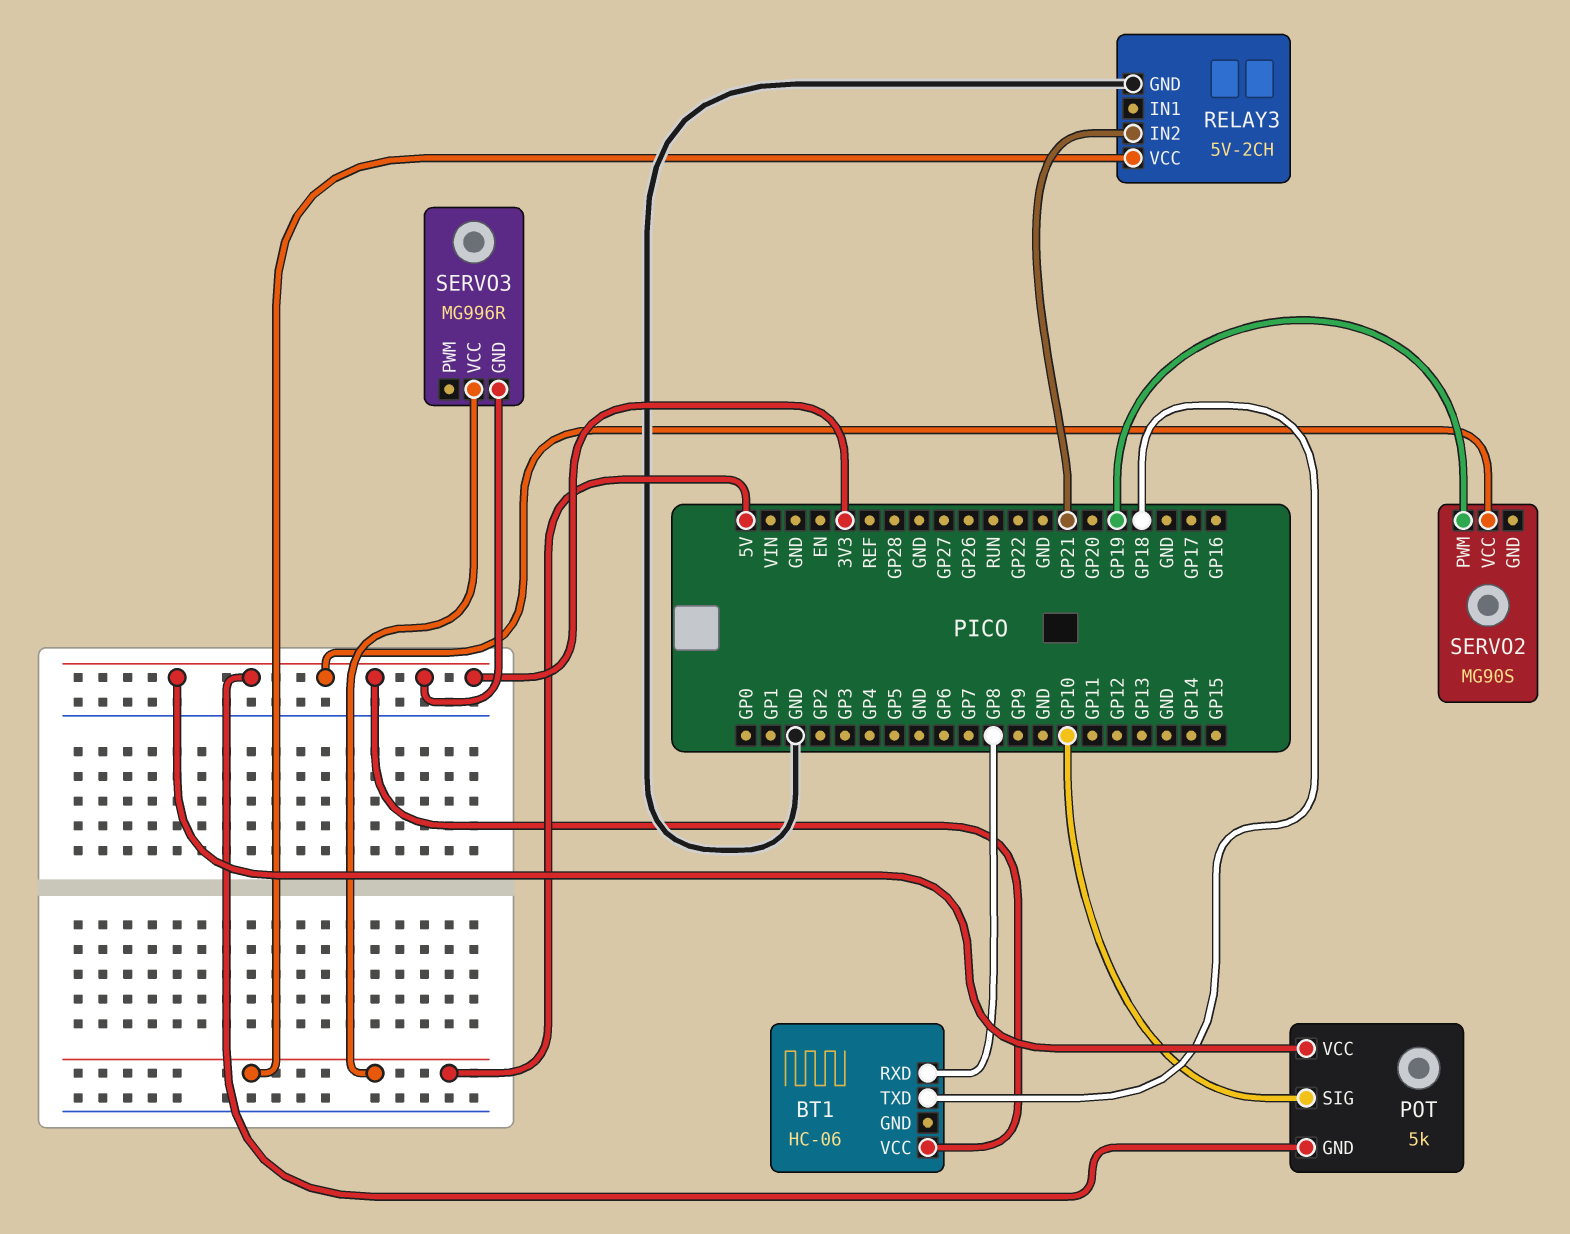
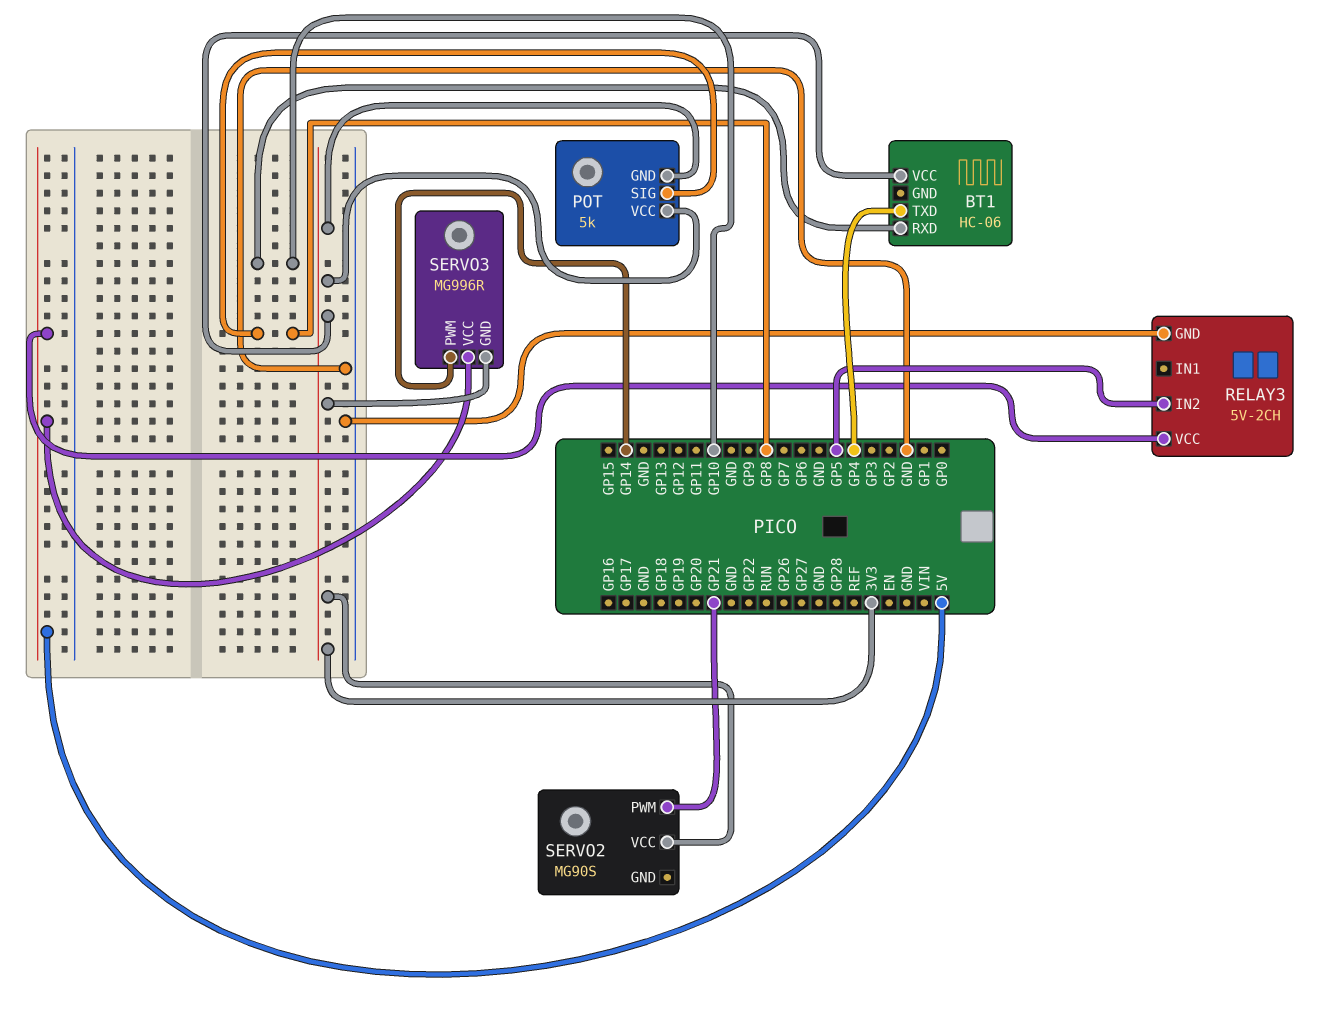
BT1 pin RXD: GP8 -> GP10
BT1 pin TXD: GP18 -> GP4
POT pin SIG: GP10 -> GP8
RELAY3 pin IN2: GP21 -> GP5
SERVO2 pin PWM: GP19 -> GP21
SERVO3 pin PWM: none -> GP14

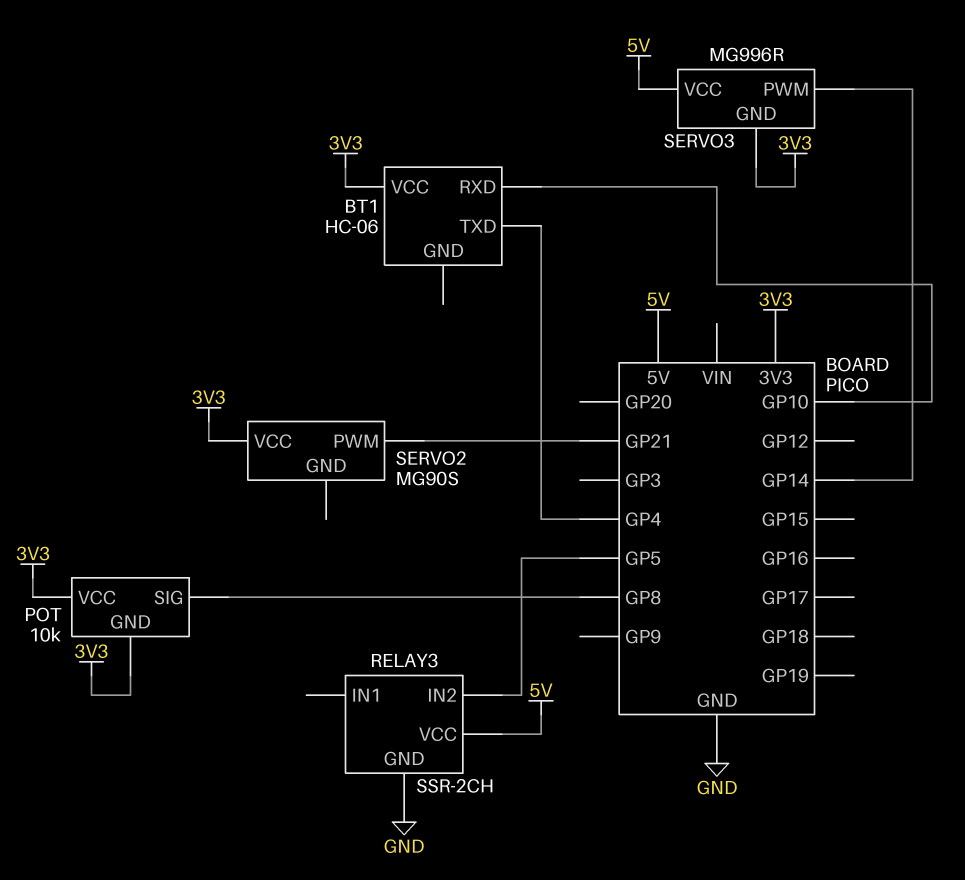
POT: 5k -> 10k
RELAY3: 5V-2CH -> SSR-2CH

